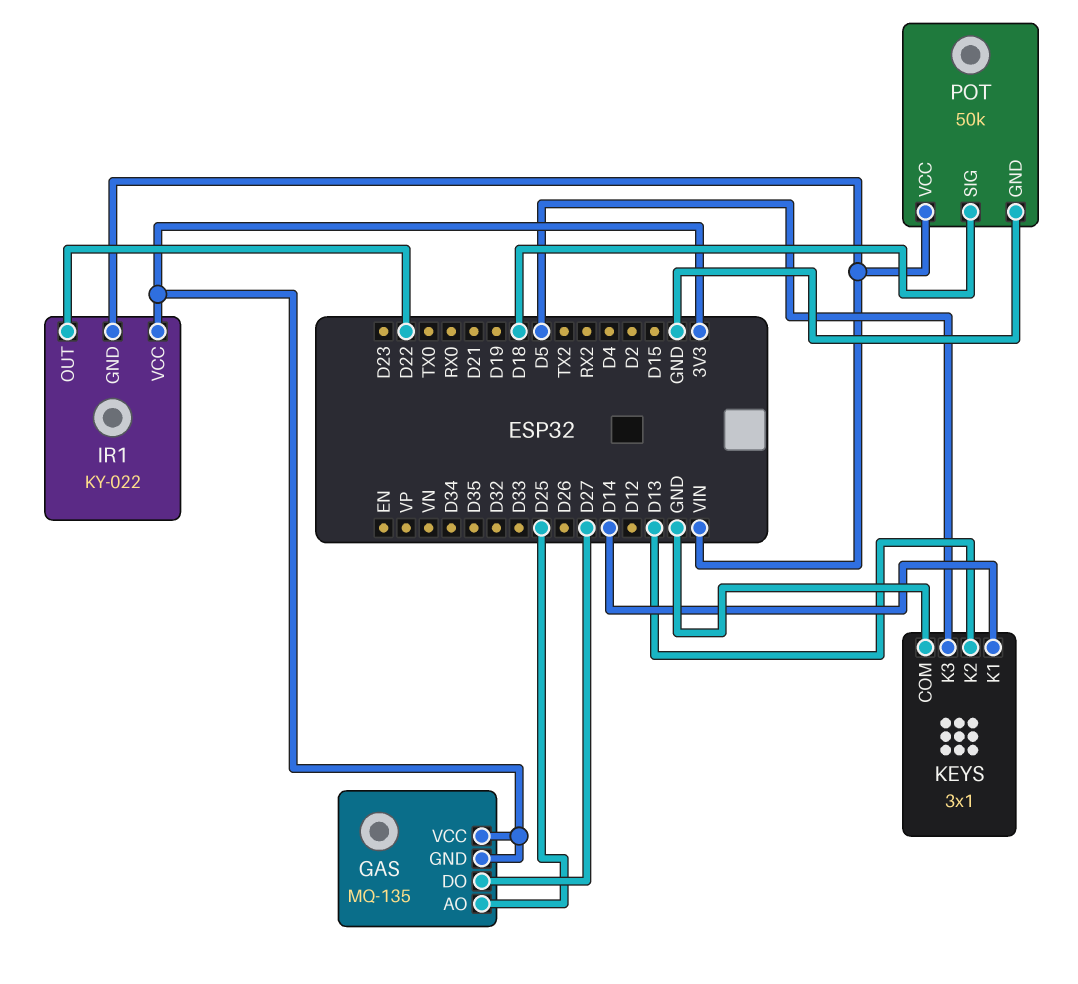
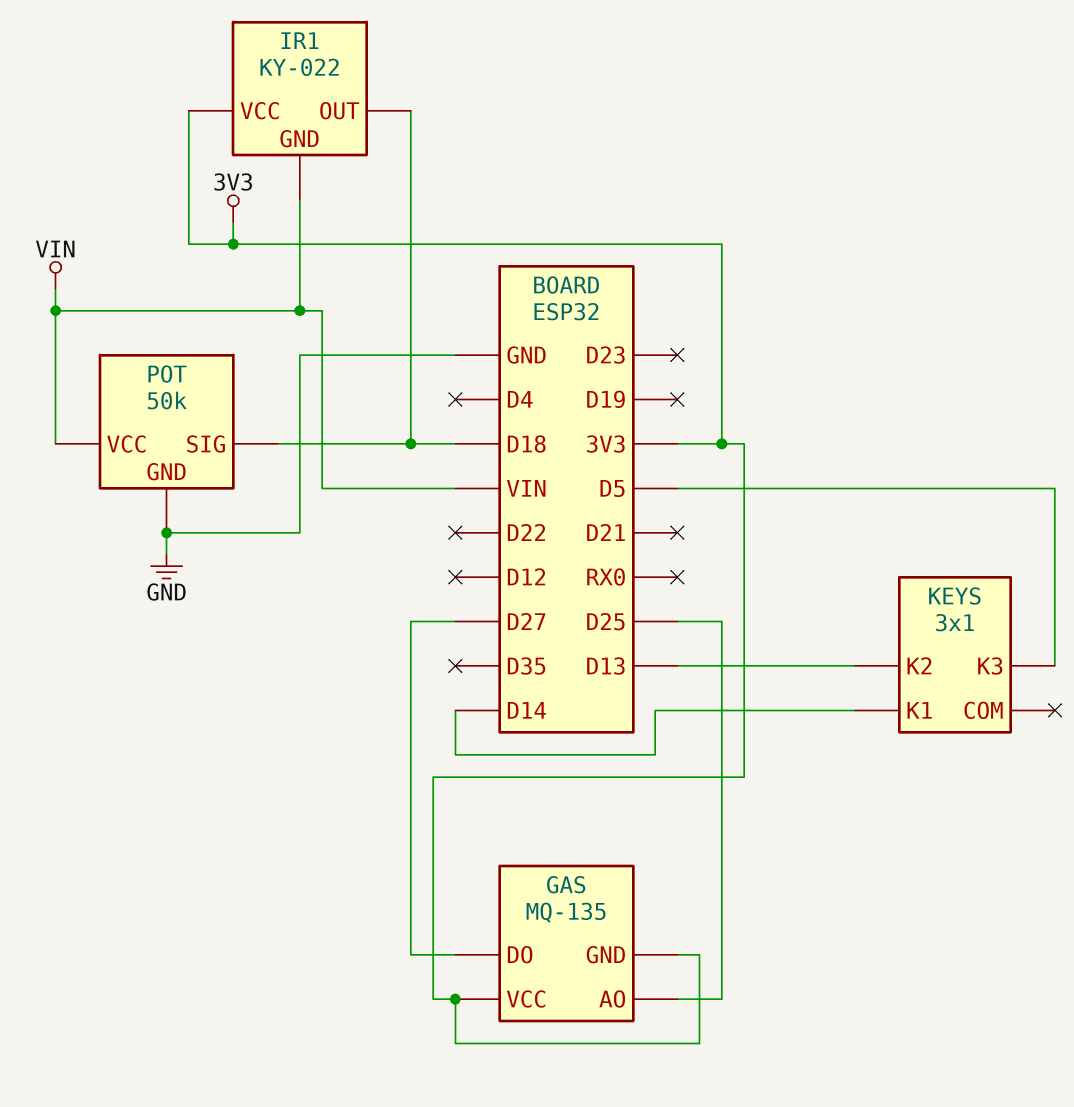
IR1 pin OUT: D22 -> D18
KEYS pin COM: GND -> none

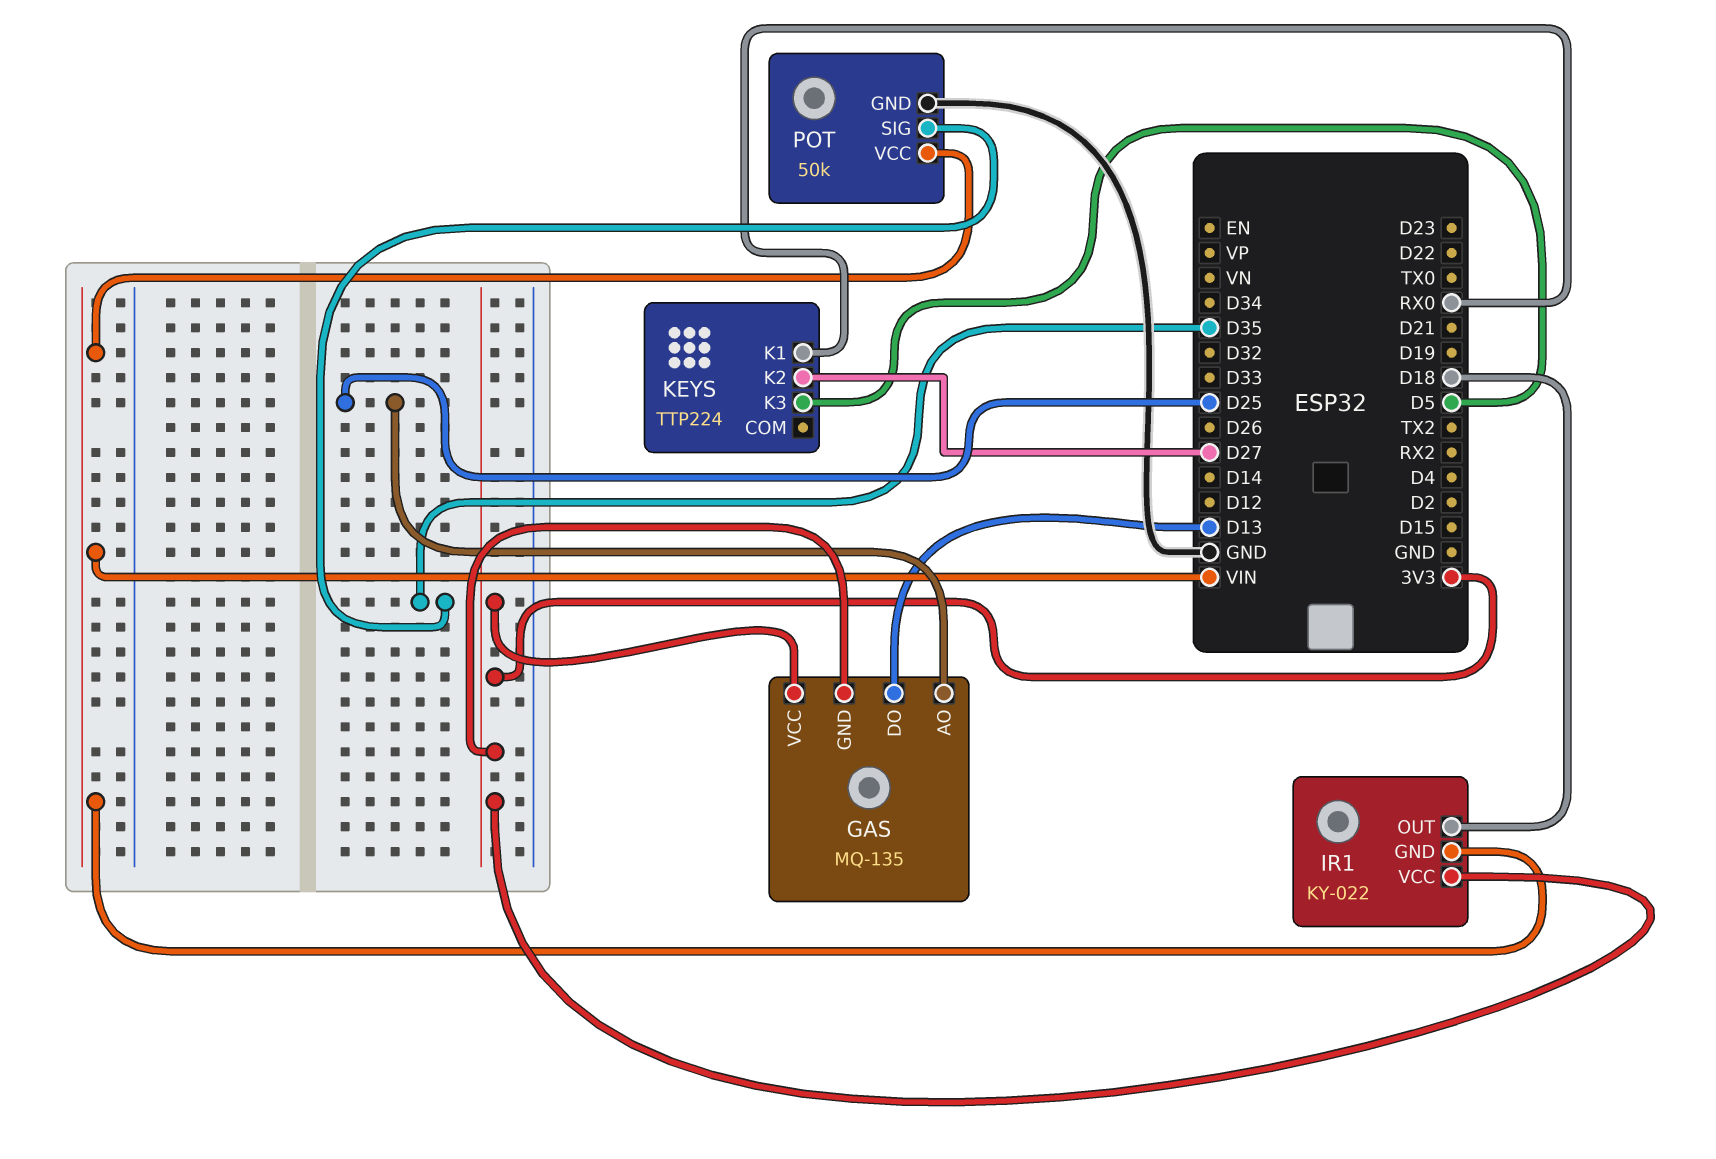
GAS pin DO: D27 -> D13
KEYS: 3x1 -> TTP224
KEYS pin K1: D14 -> RX0
KEYS pin K2: D13 -> D27
POT pin SIG: D18 -> D35

